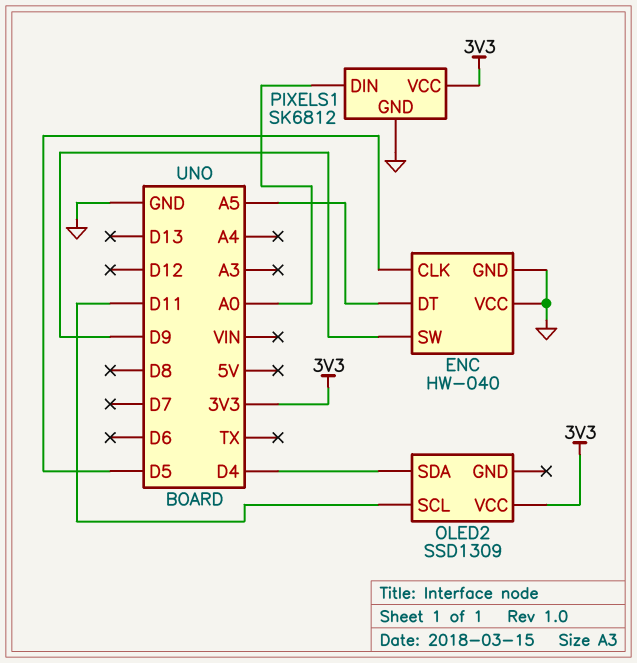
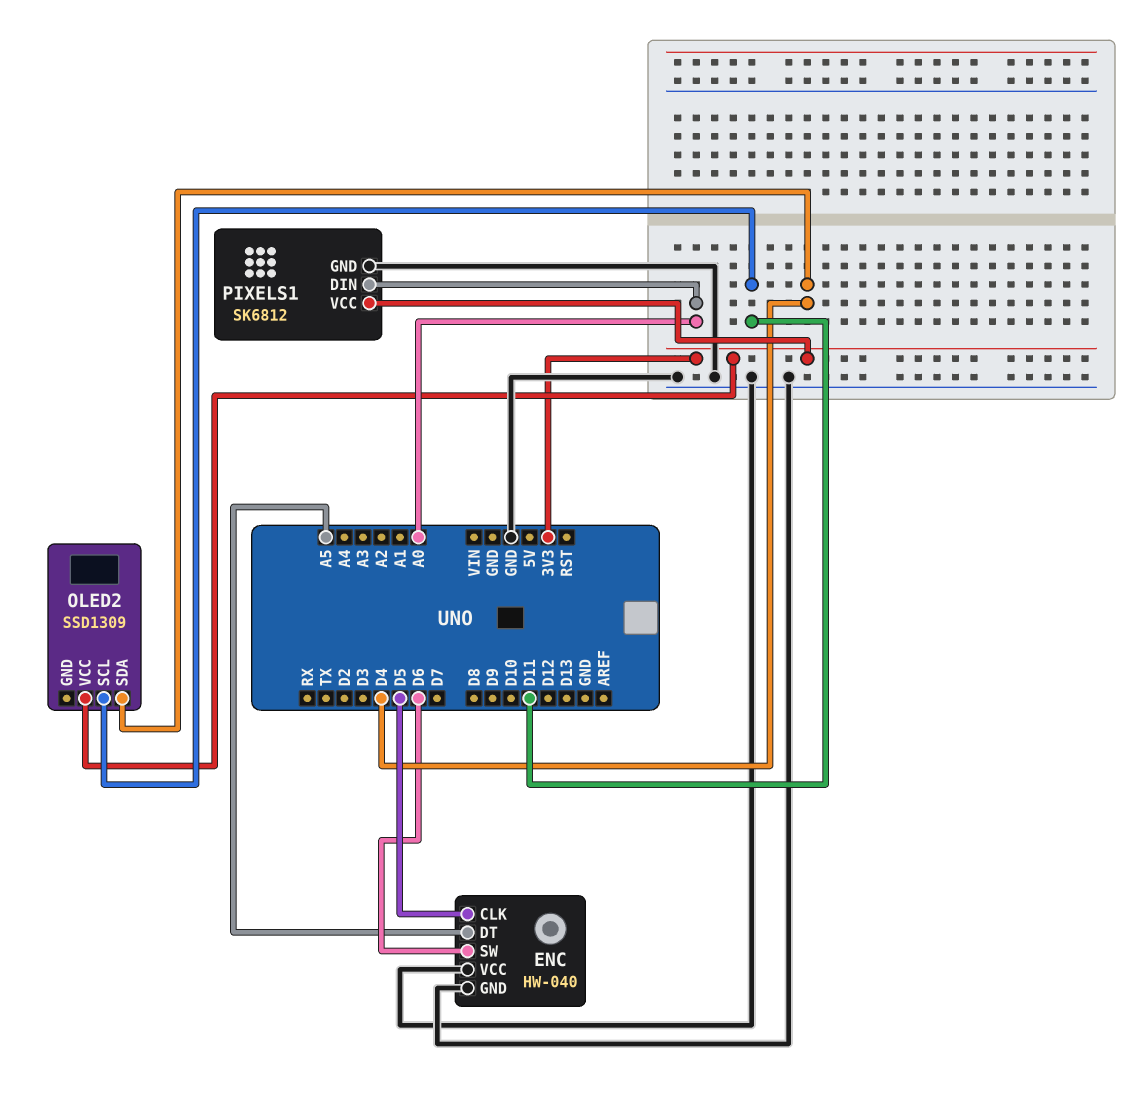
ENC pin SW: D9 -> D6

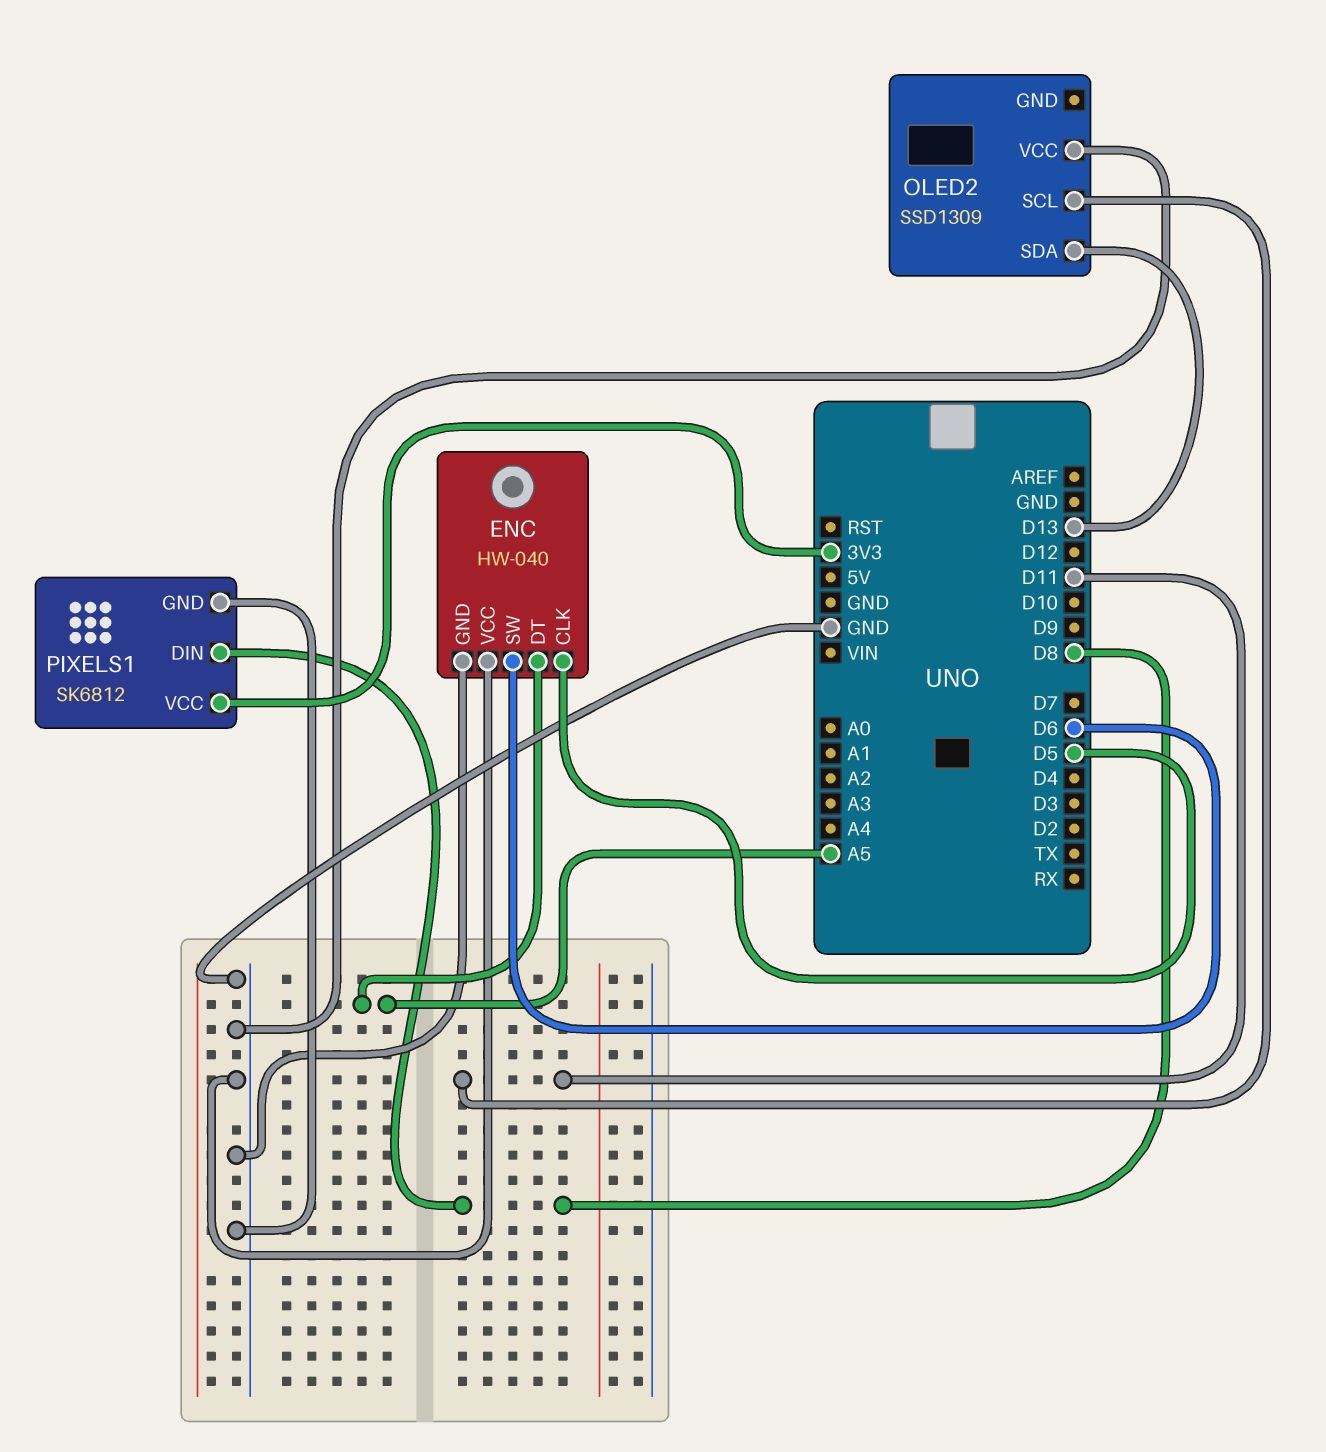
OLED2 pin SDA: D4 -> D13
OLED2 pin VCC: 3V3 -> GND
PIXELS1 pin DIN: A0 -> D8

